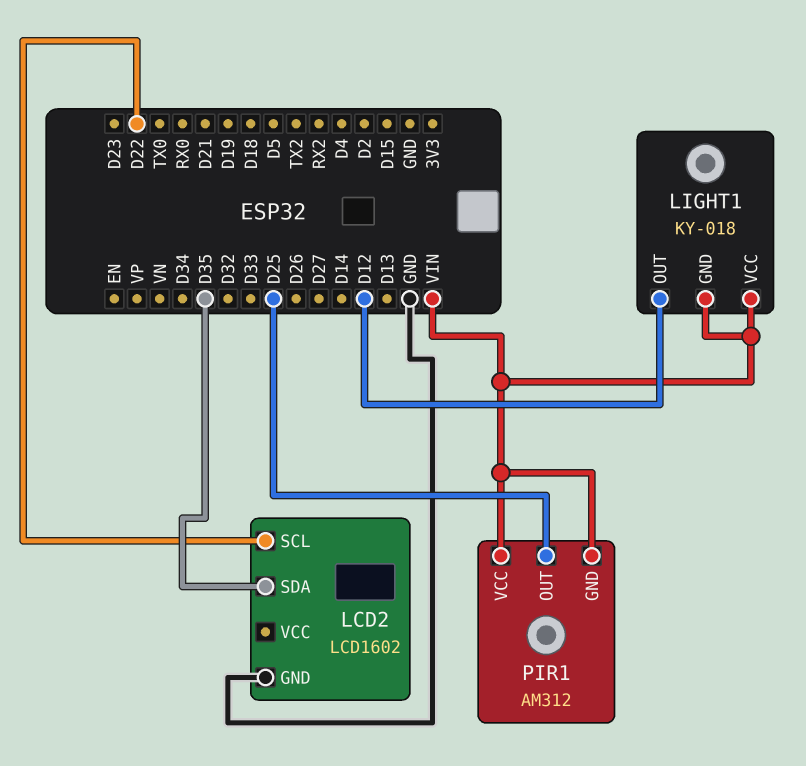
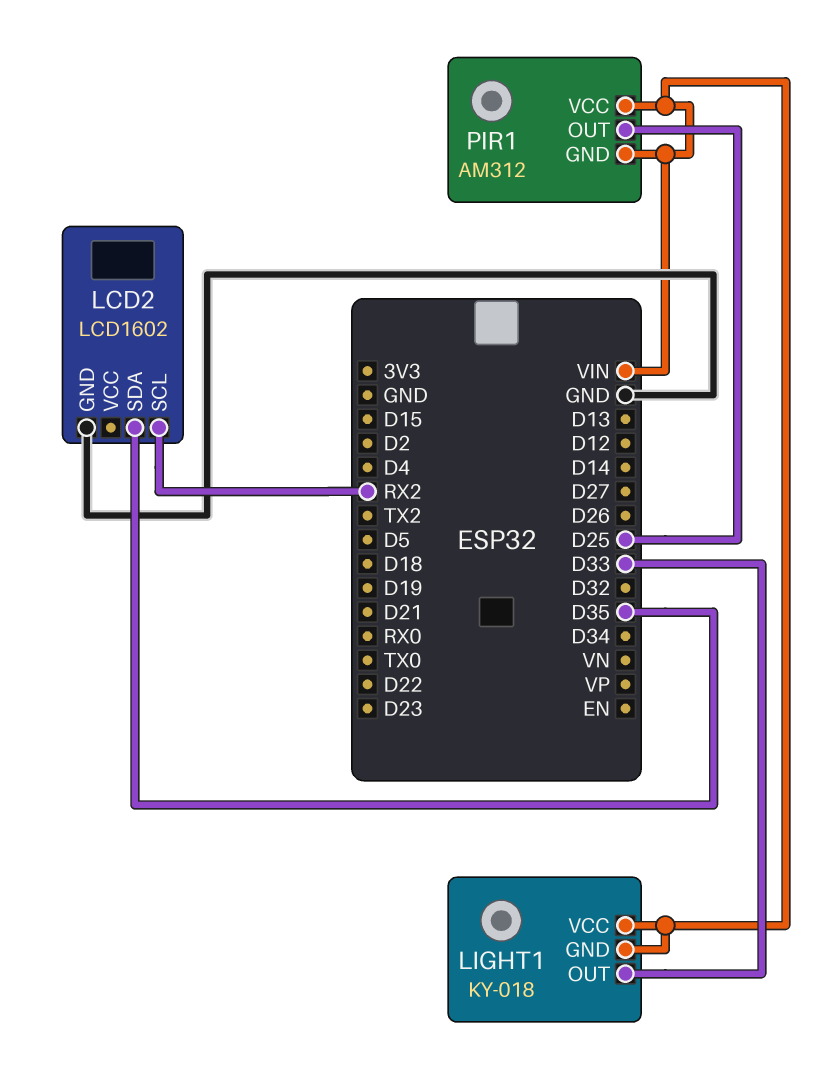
LCD2 pin SCL: D22 -> RX2
LIGHT1 pin OUT: D12 -> D33

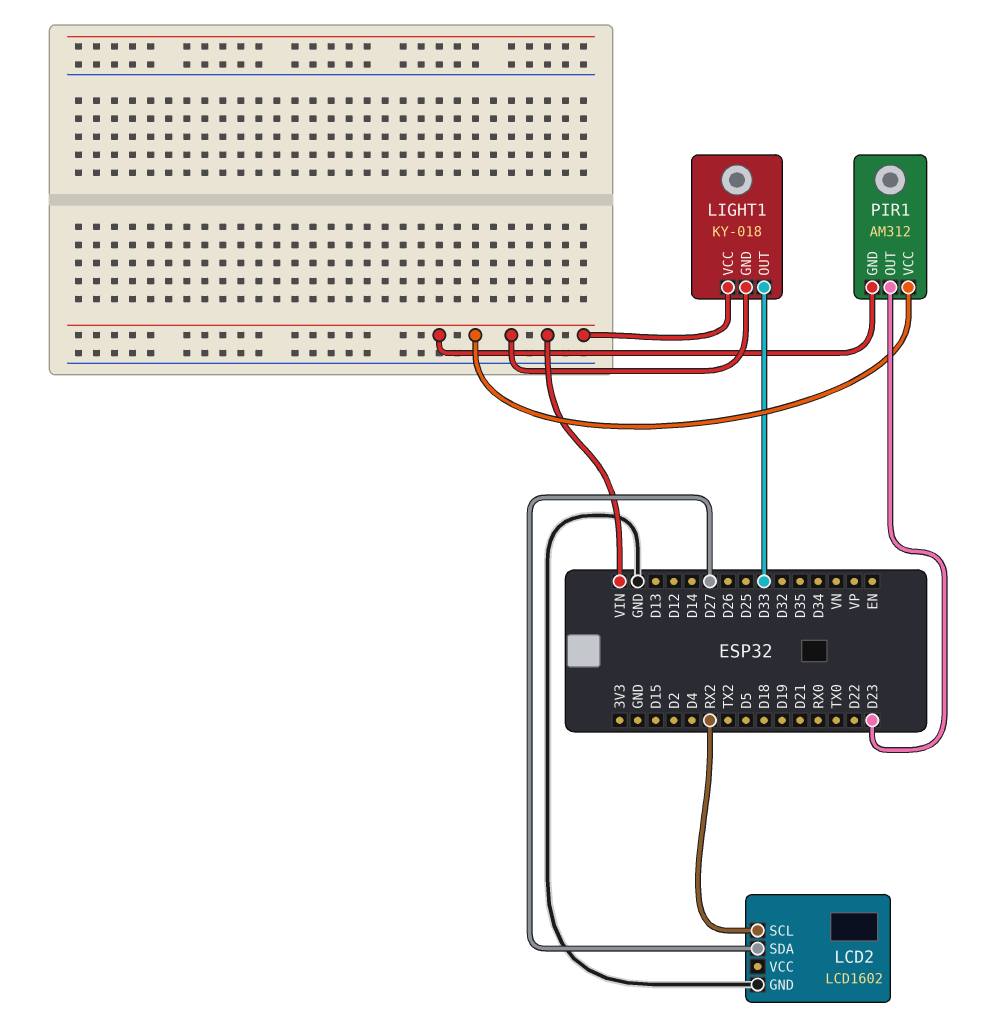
LCD2 pin SDA: D35 -> D27
PIR1 pin OUT: D25 -> D23

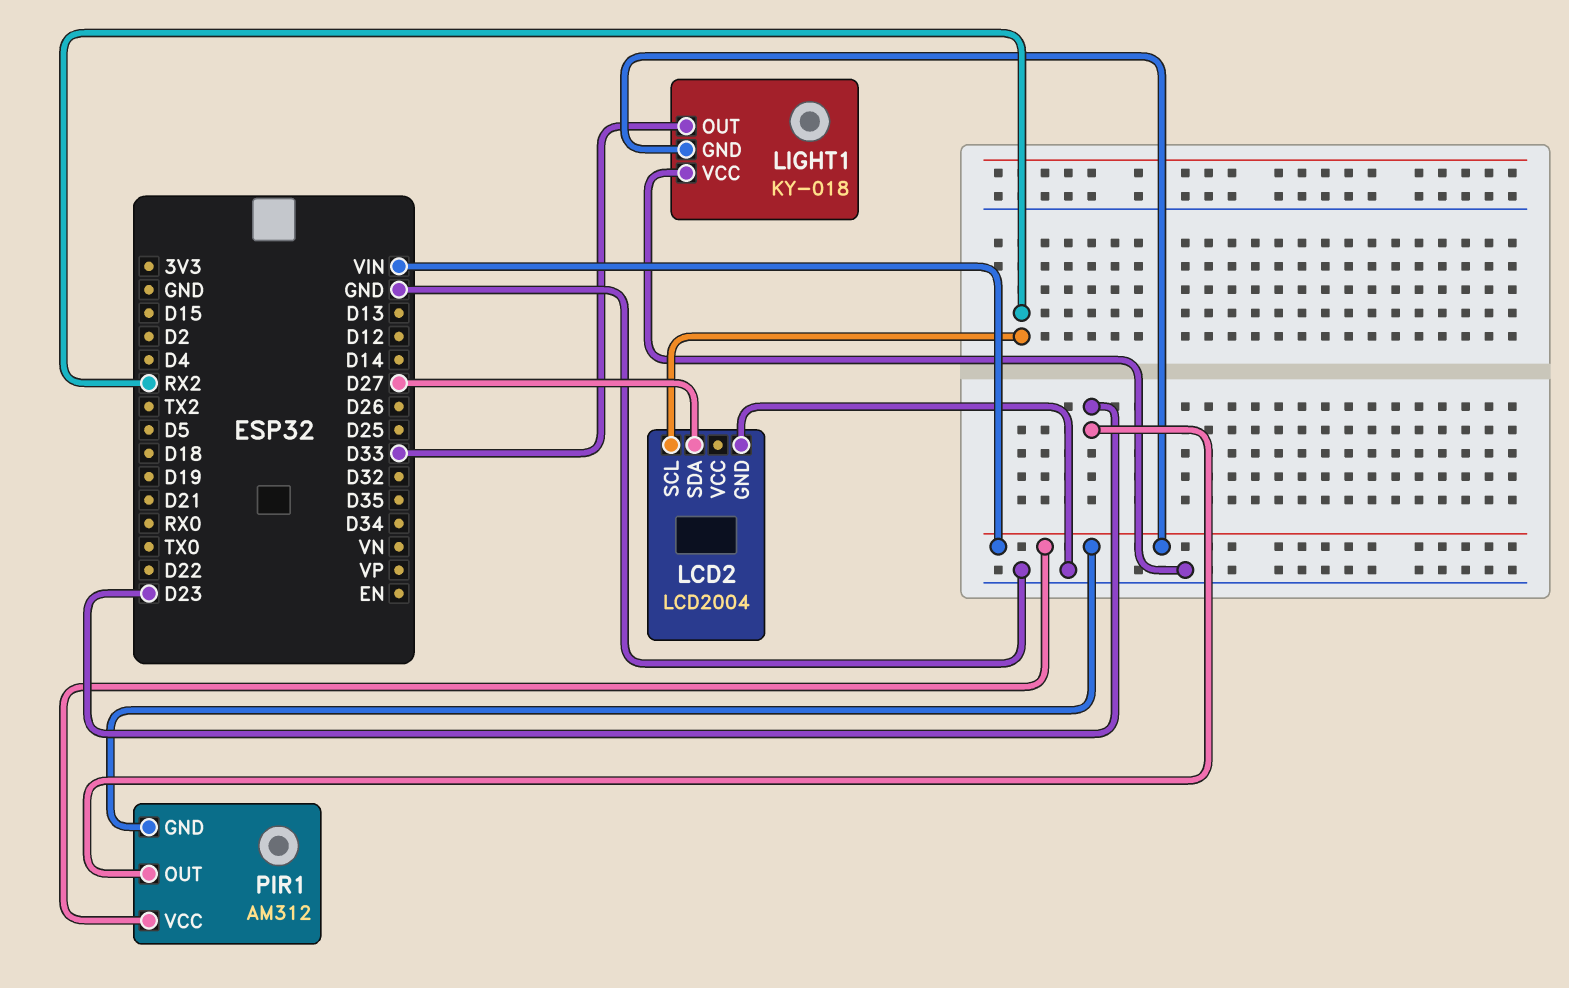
LCD2: LCD1602 -> LCD2004
LIGHT1 pin VCC: VIN -> GND

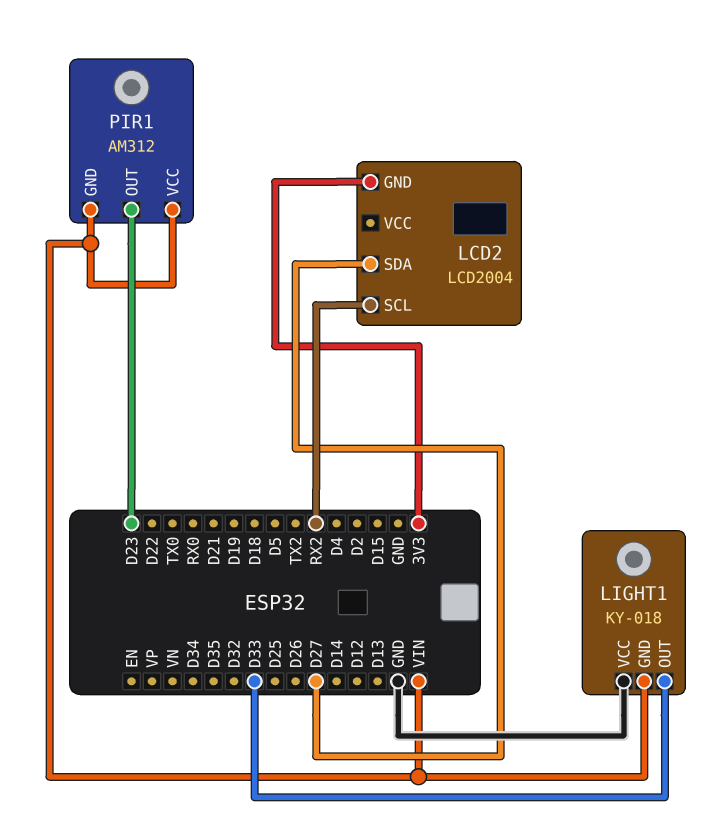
LCD2 pin GND: GND -> 3V3

